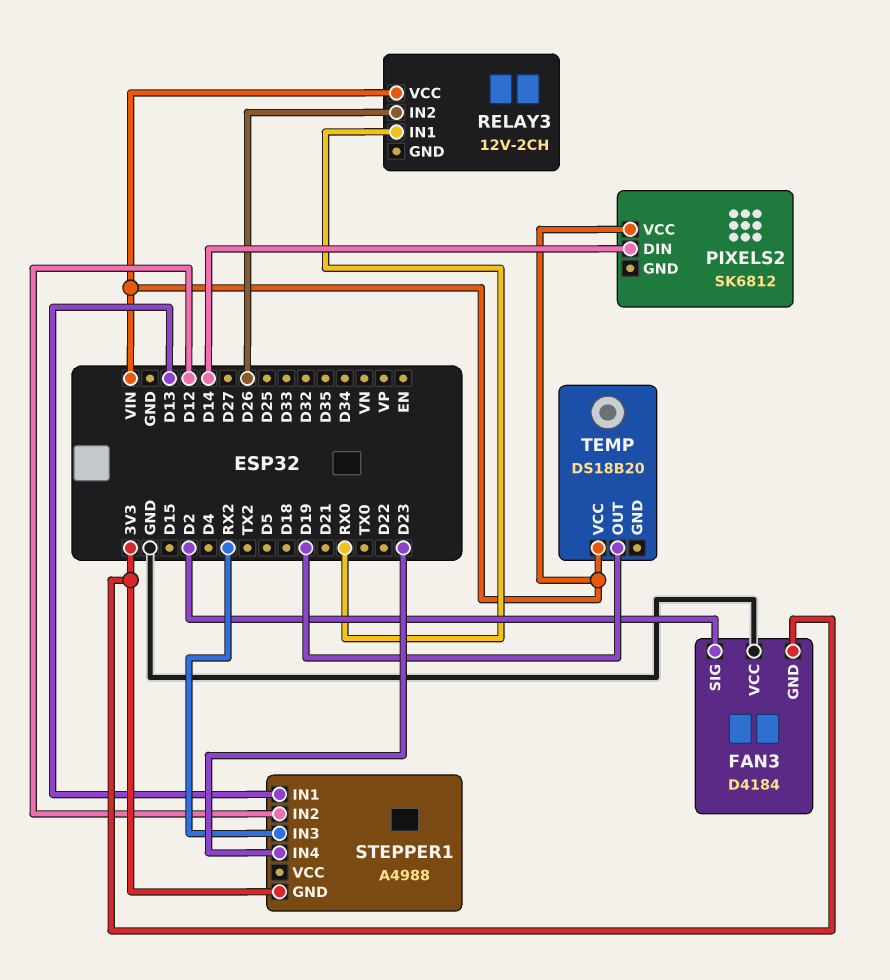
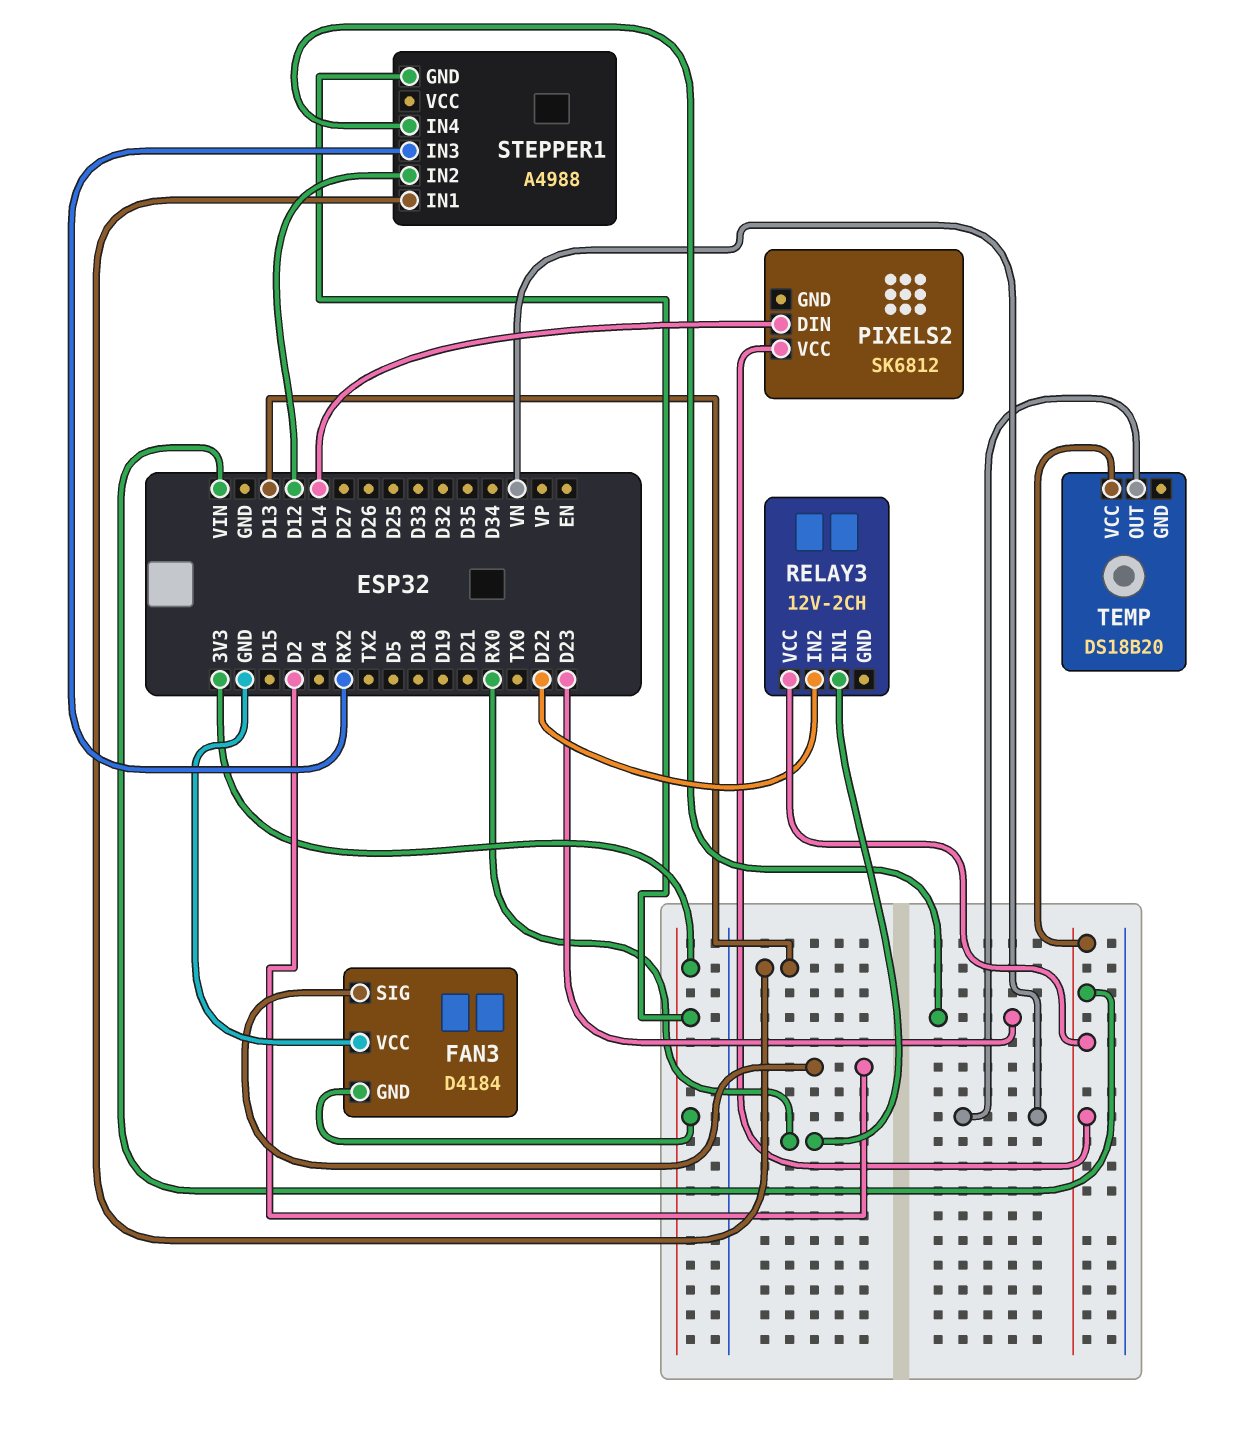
RELAY3 pin IN2: D26 -> D22
TEMP pin OUT: D19 -> VN

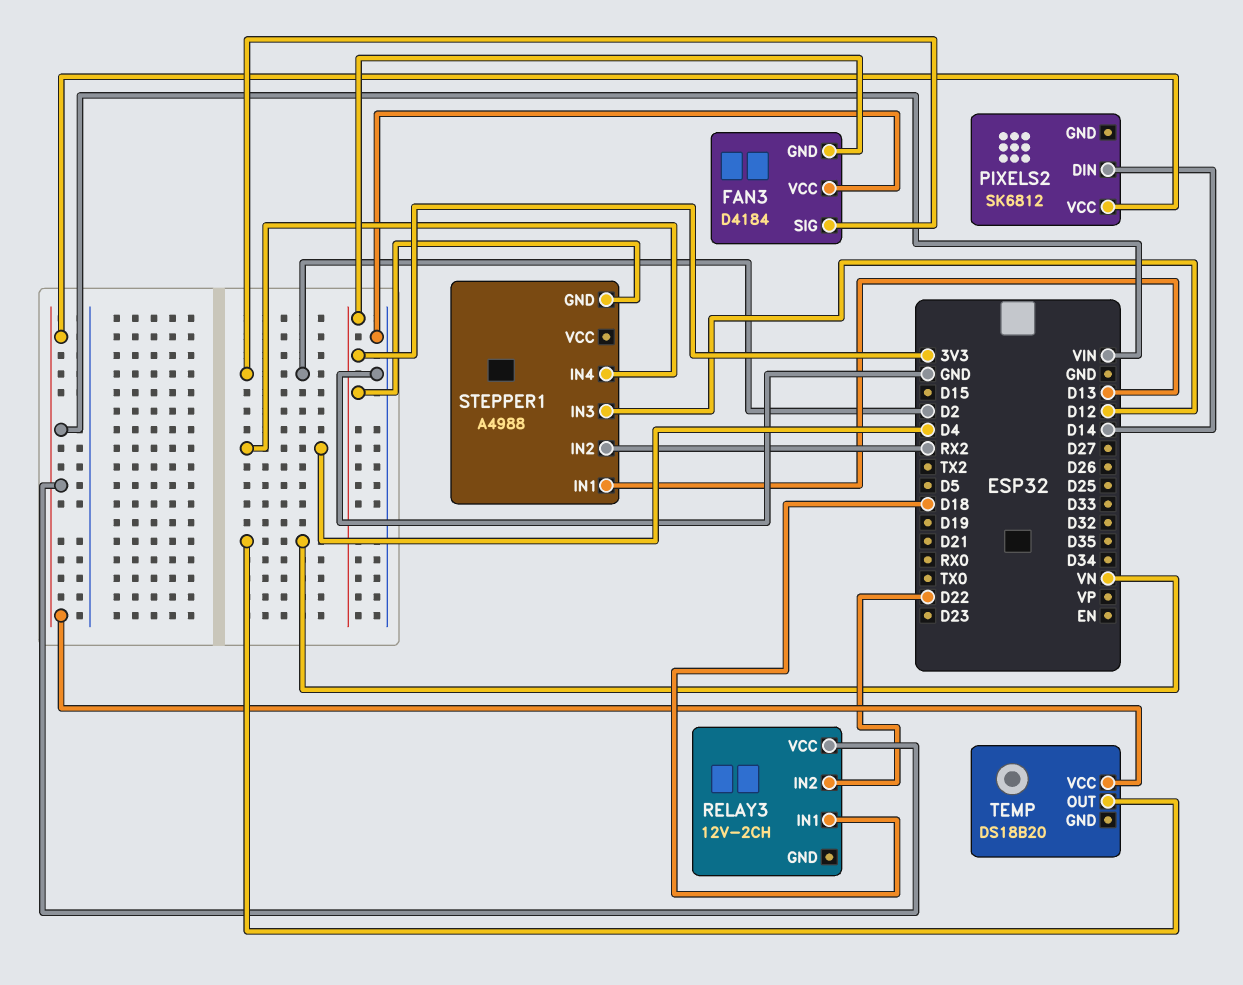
RELAY3 pin IN1: RX0 -> D18
STEPPER1 pin IN2: D12 -> RX2
STEPPER1 pin IN3: RX2 -> D12
STEPPER1 pin IN4: D23 -> D4

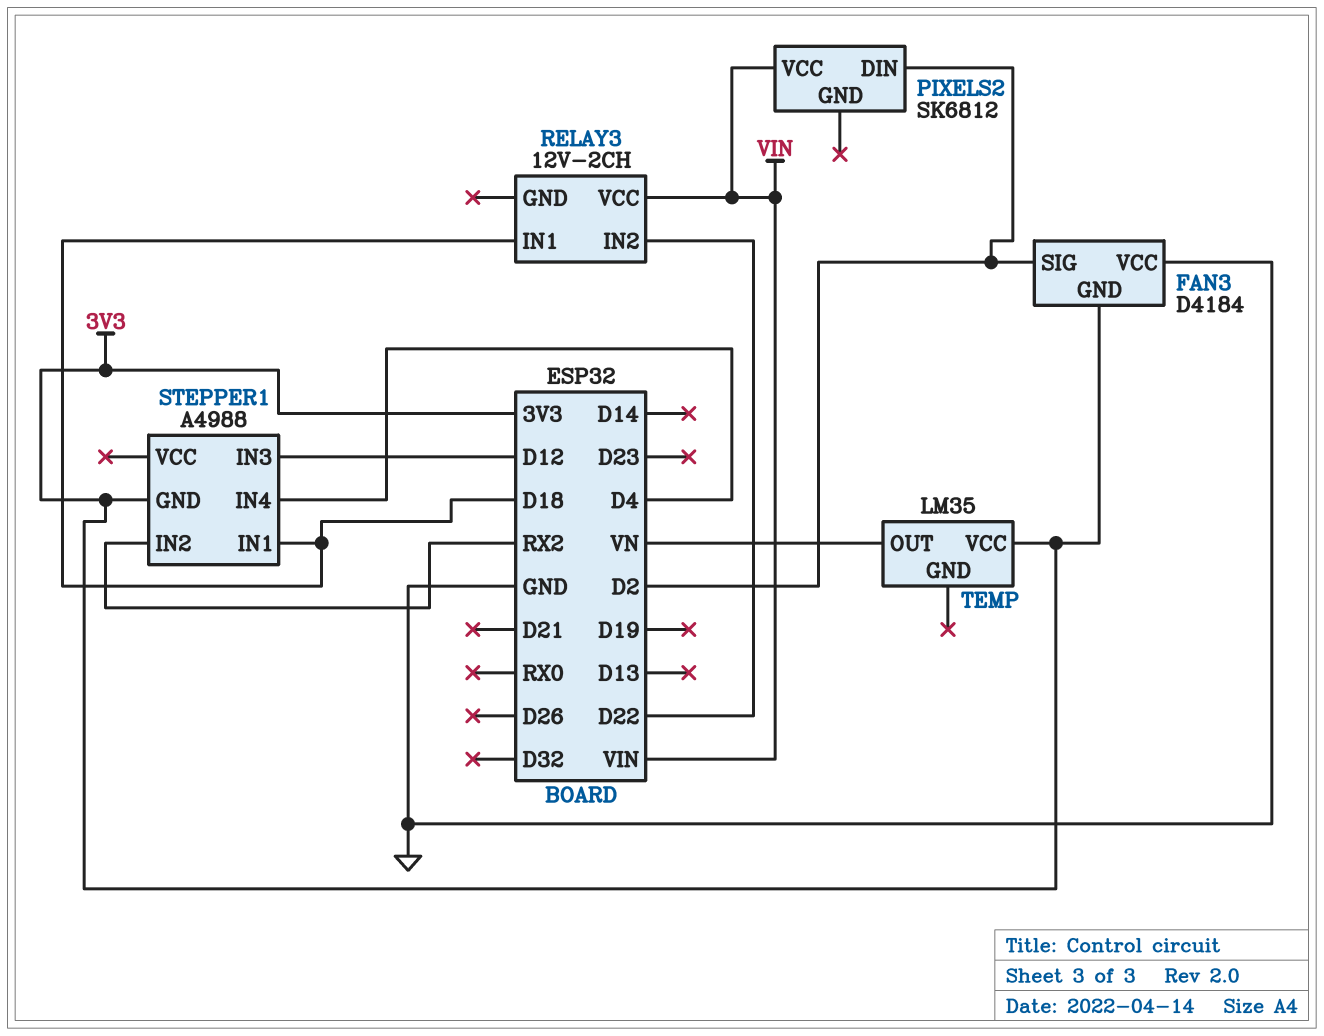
PIXELS2 pin DIN: D14 -> D2
STEPPER1 pin IN1: D13 -> D18
TEMP: DS18B20 -> LM35
TEMP pin VCC: VIN -> 3V3

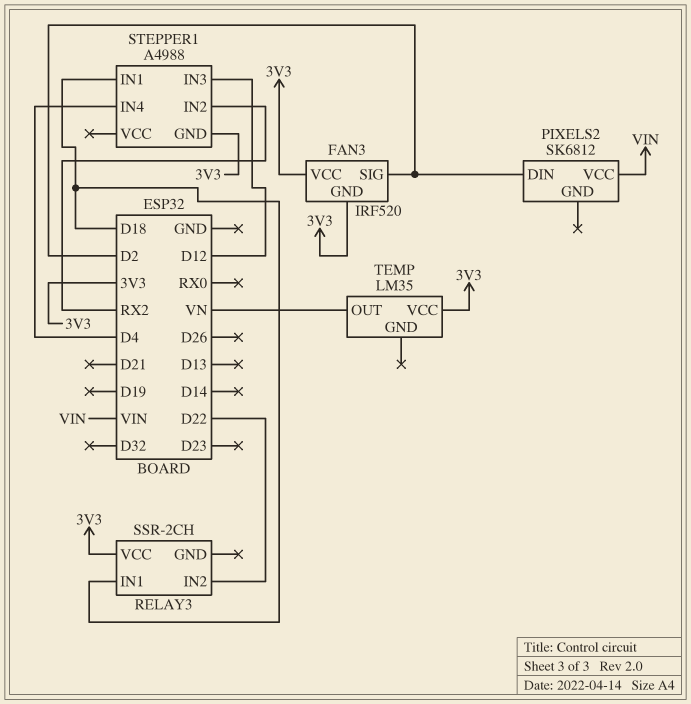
FAN3: D4184 -> IRF520
FAN3 pin VCC: GND -> 3V3
RELAY3: 12V-2CH -> SSR-2CH
RELAY3 pin VCC: VIN -> 3V3

